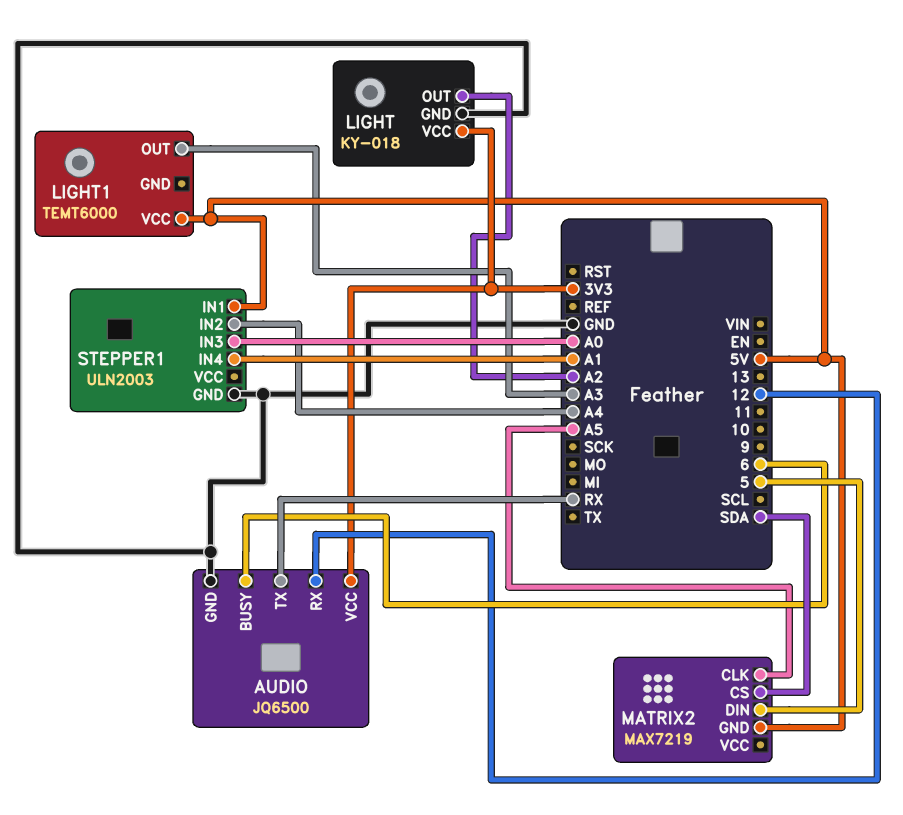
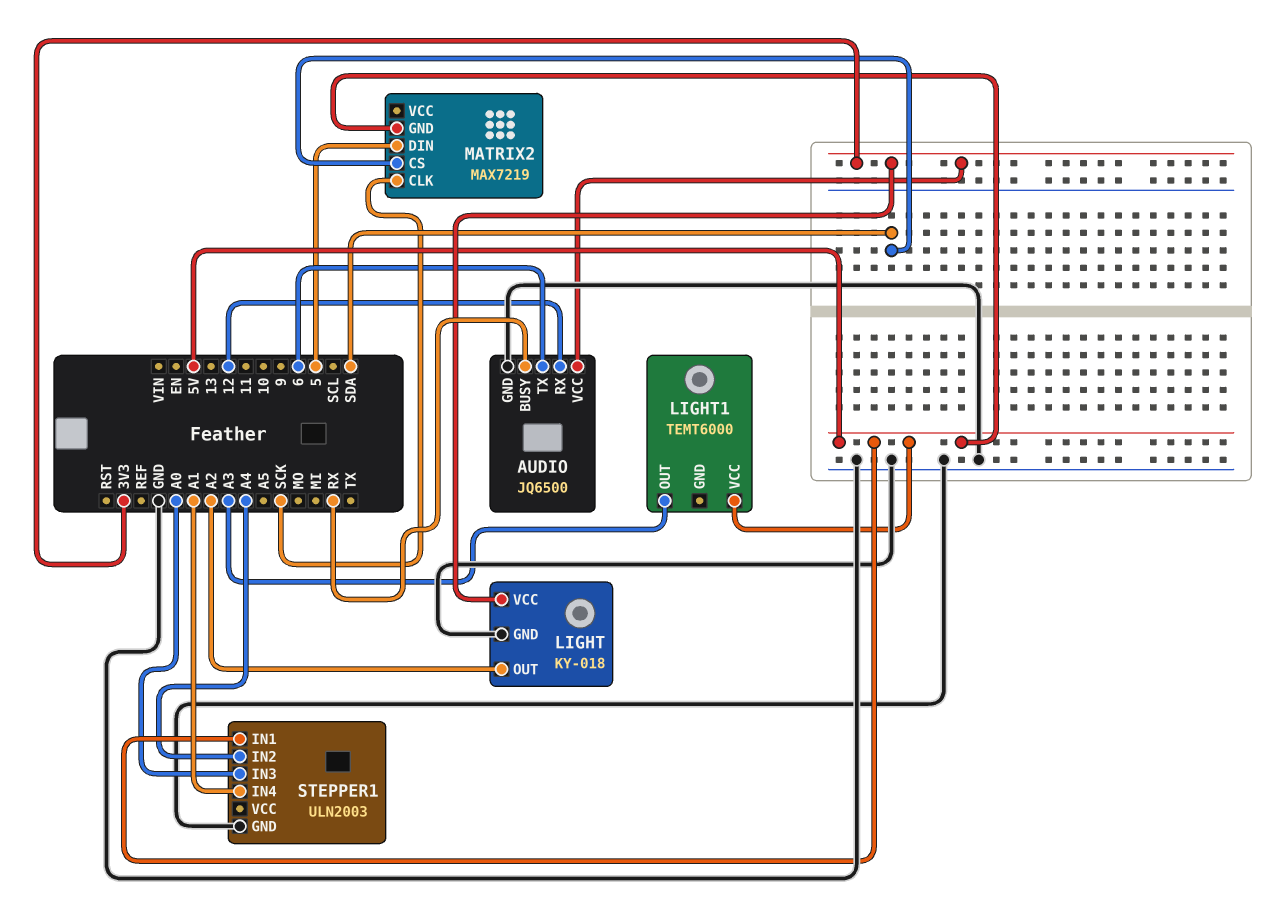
AUDIO pin BUSY: 6 -> RX
AUDIO pin TX: RX -> 6
MATRIX2 pin CLK: A5 -> SCK

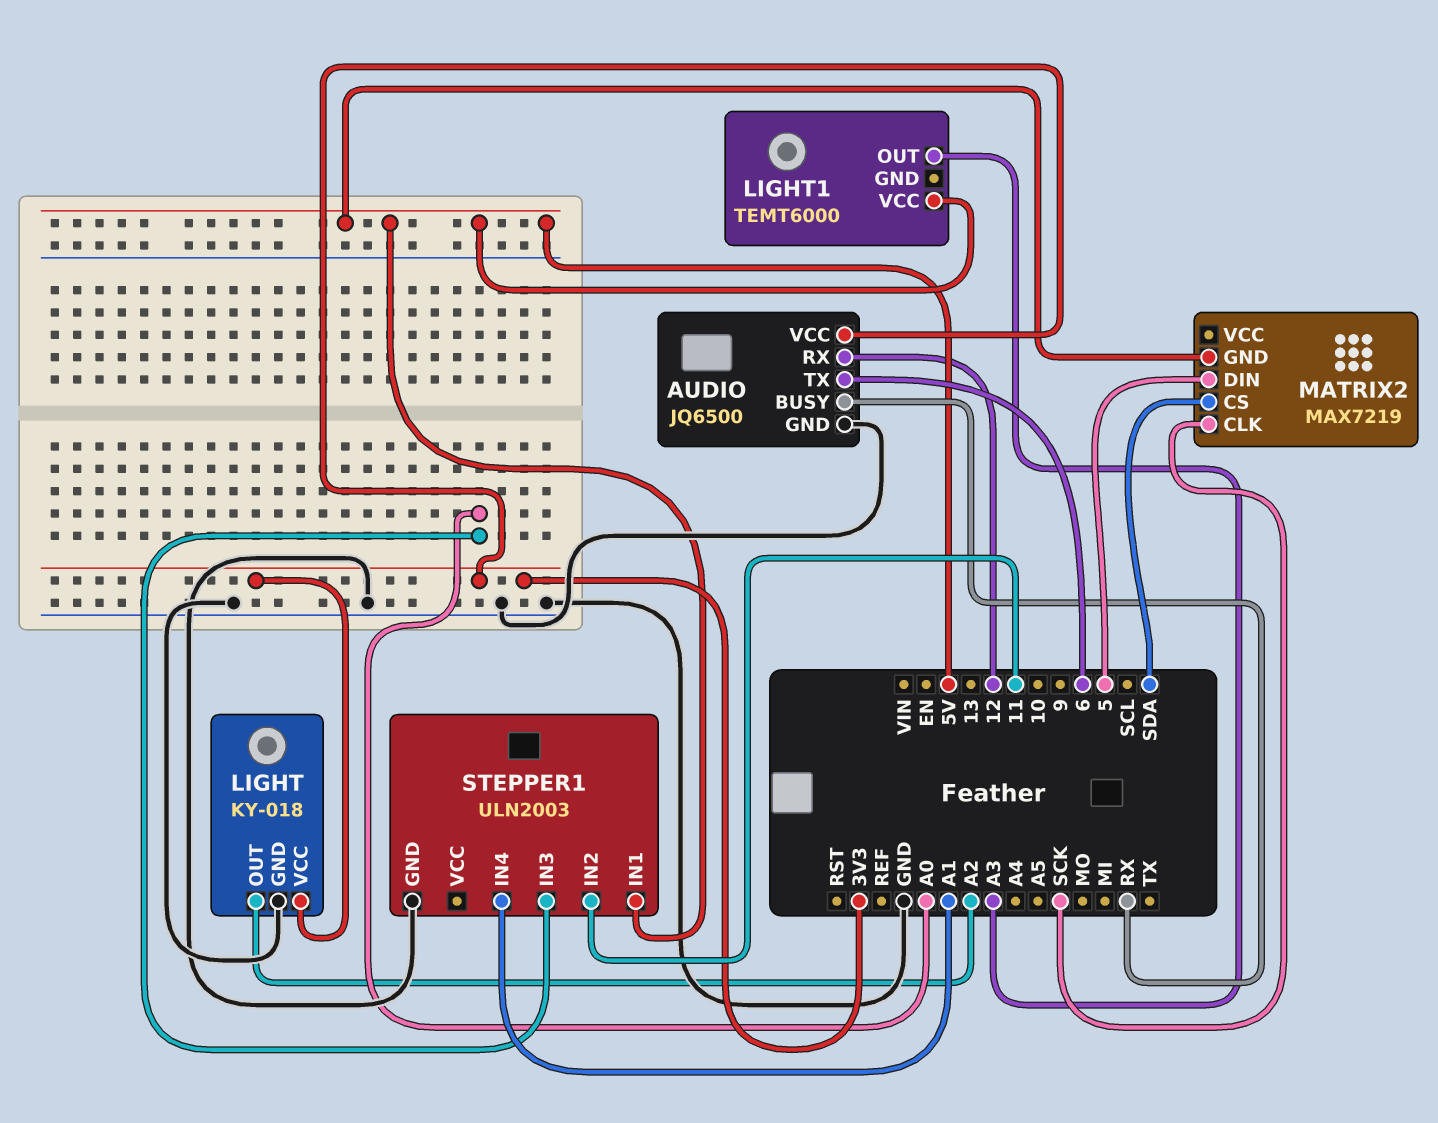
STEPPER1 pin IN2: A4 -> 11

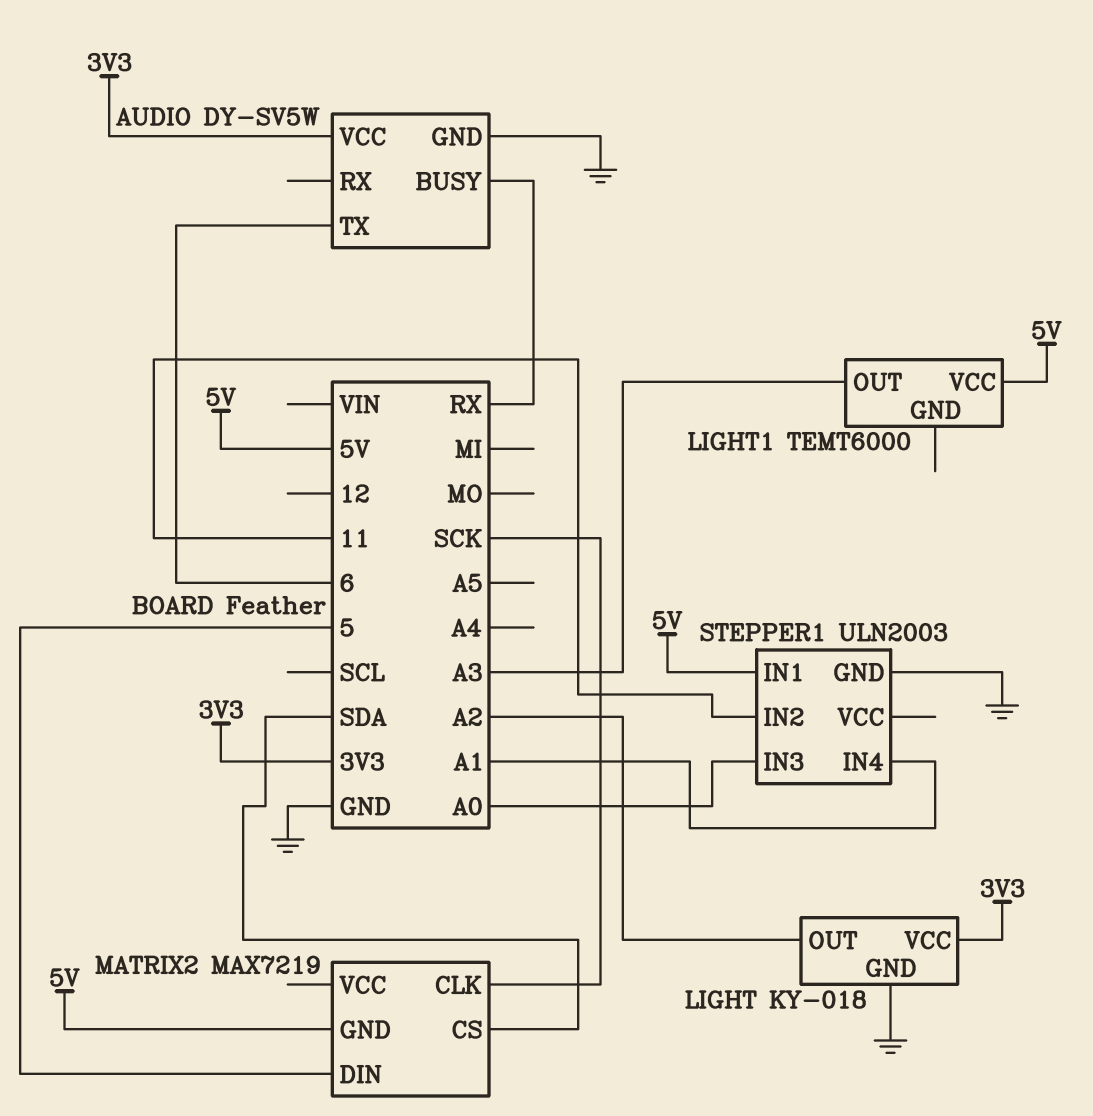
AUDIO: JQ6500 -> DY-SV5W
AUDIO pin RX: 12 -> none

